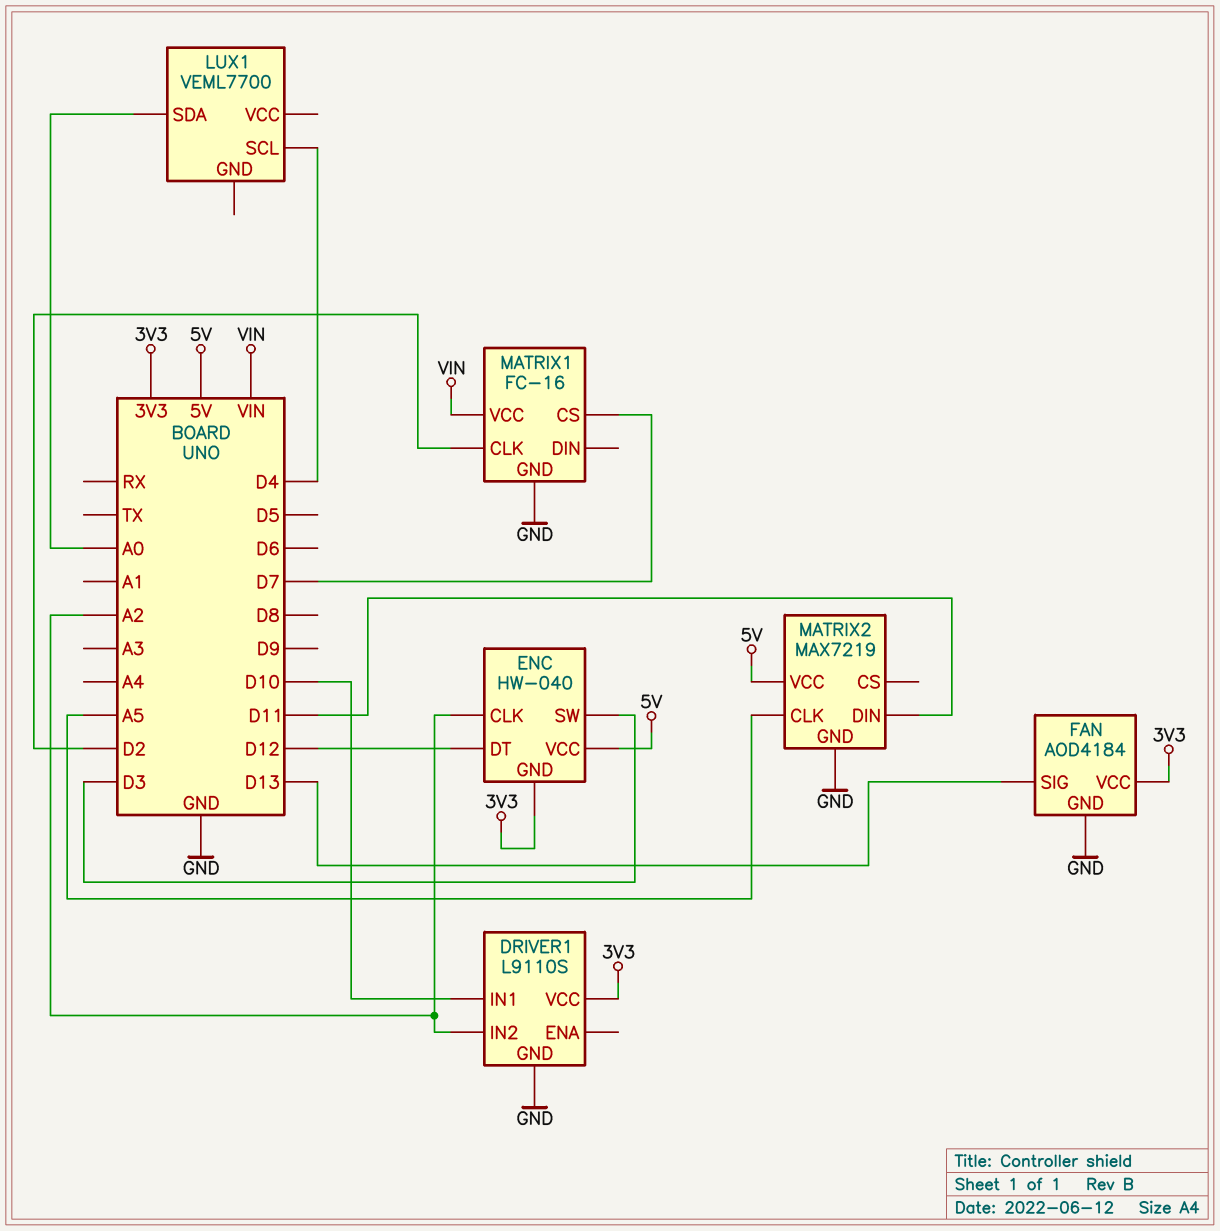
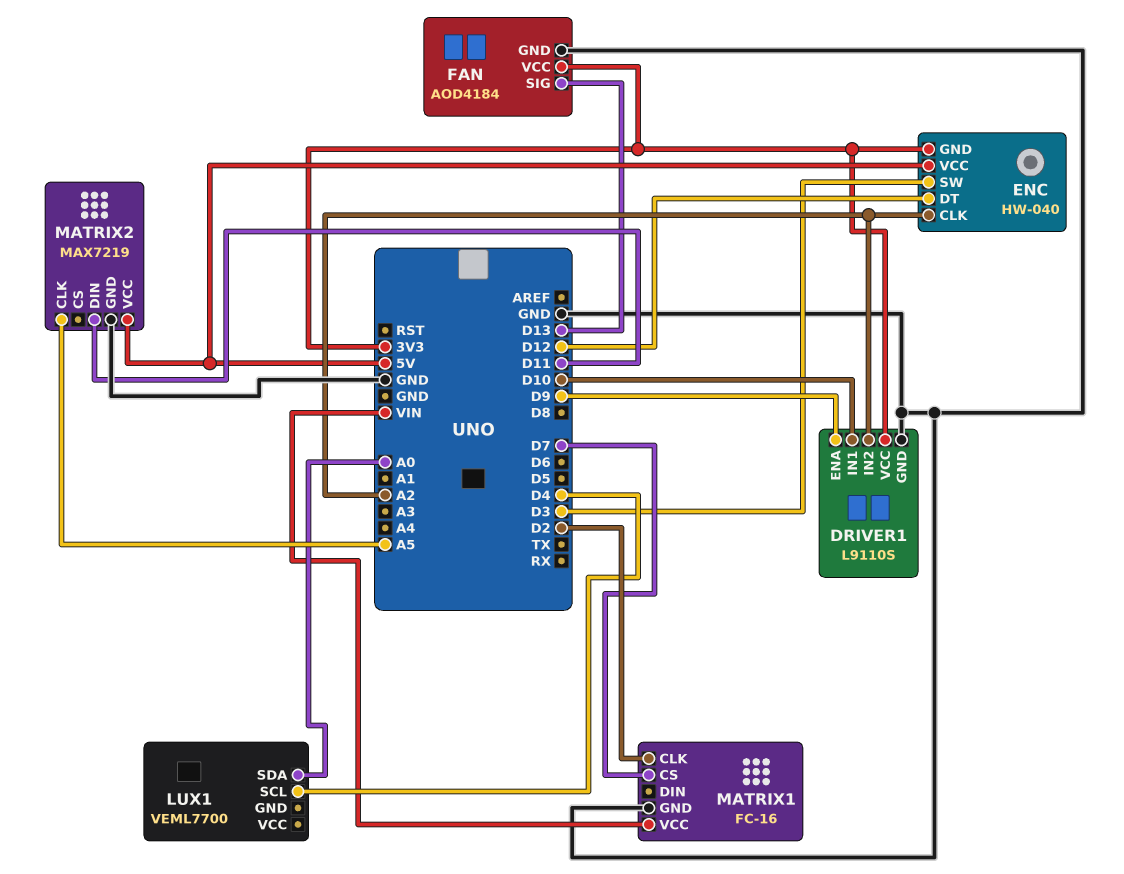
DRIVER1 pin ENA: none -> D9

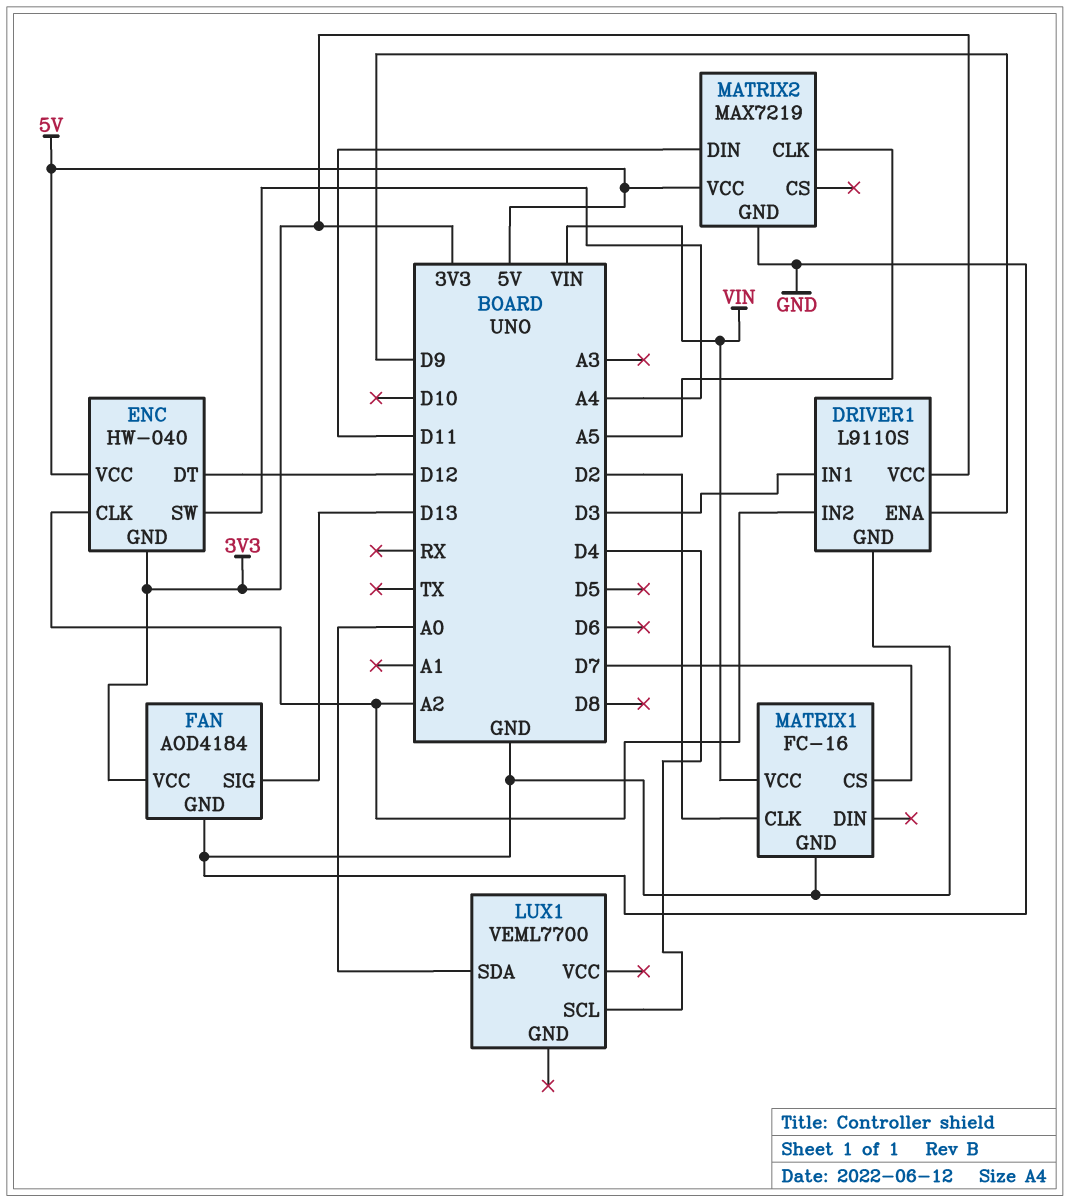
DRIVER1 pin IN1: D10 -> D3
ENC pin SW: D3 -> A4

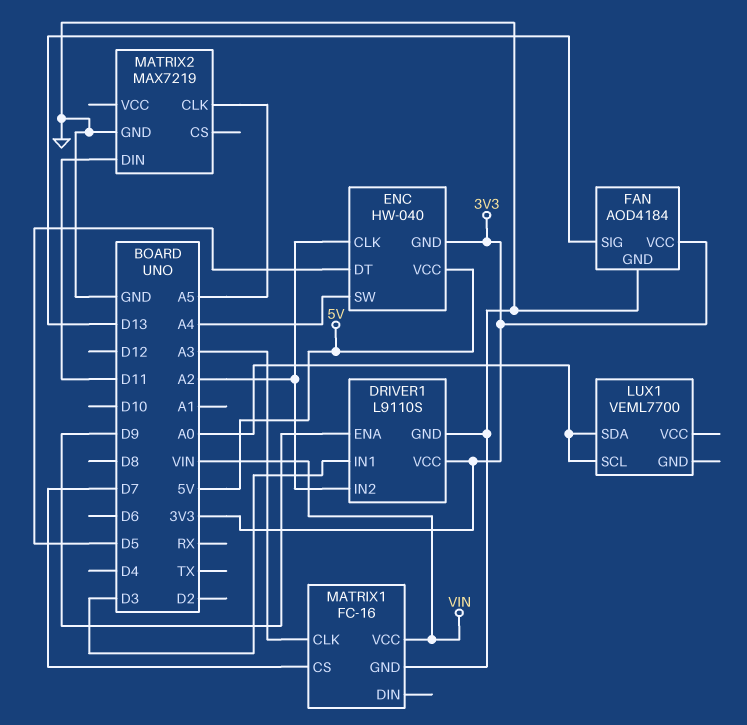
ENC pin DT: D12 -> D5
LUX1 pin SCL: D4 -> A0
MATRIX1 pin CLK: D2 -> A3
MATRIX2 pin VCC: 5V -> none

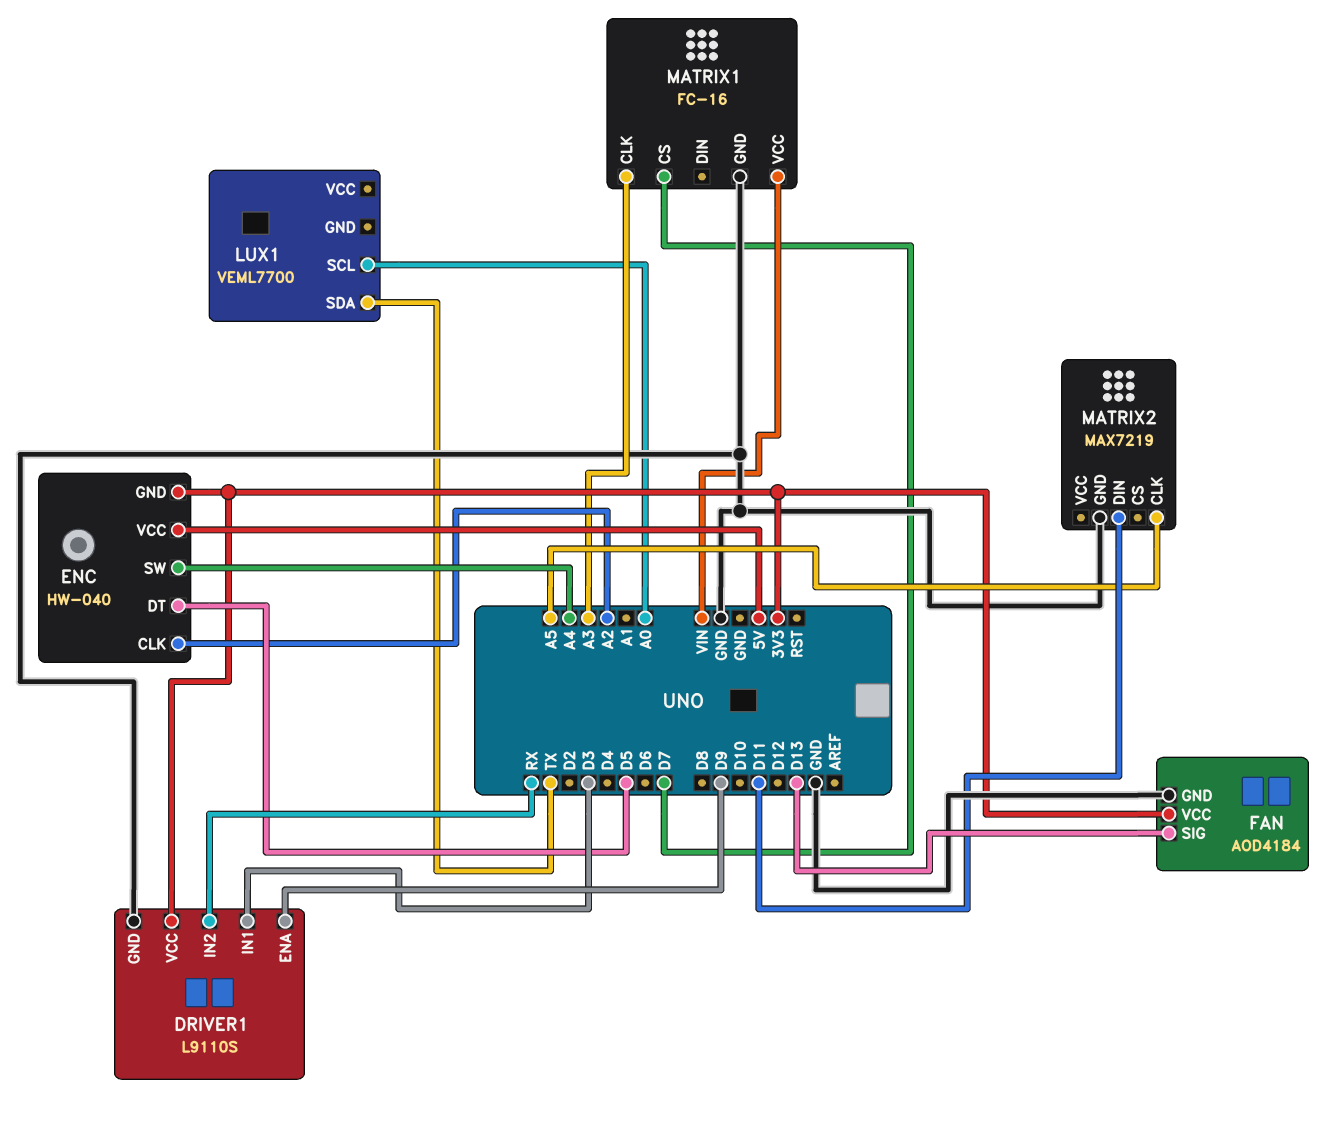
DRIVER1 pin IN2: A2 -> RX
LUX1 pin SDA: A0 -> TX

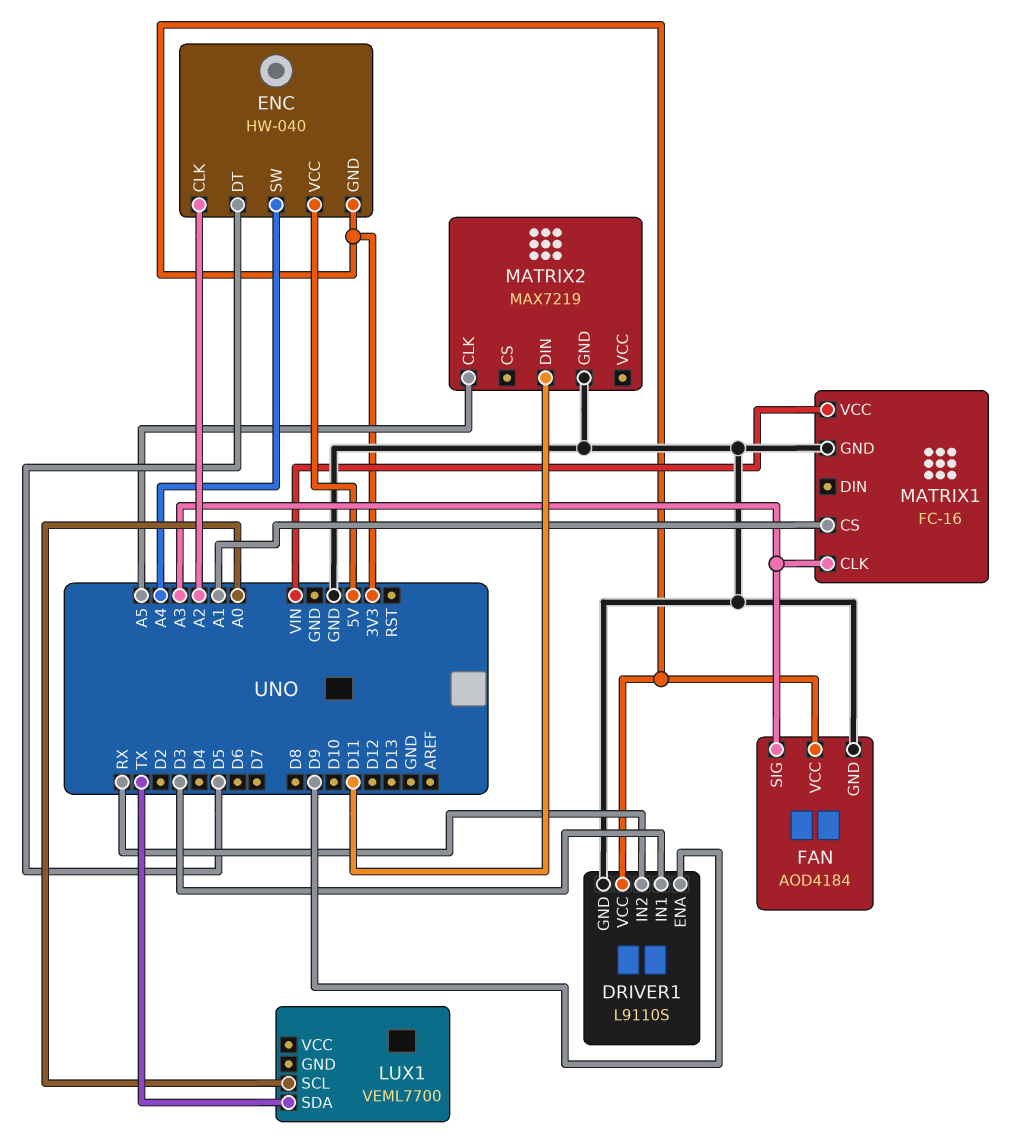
FAN pin SIG: D13 -> A3
MATRIX1 pin CS: D7 -> A1

